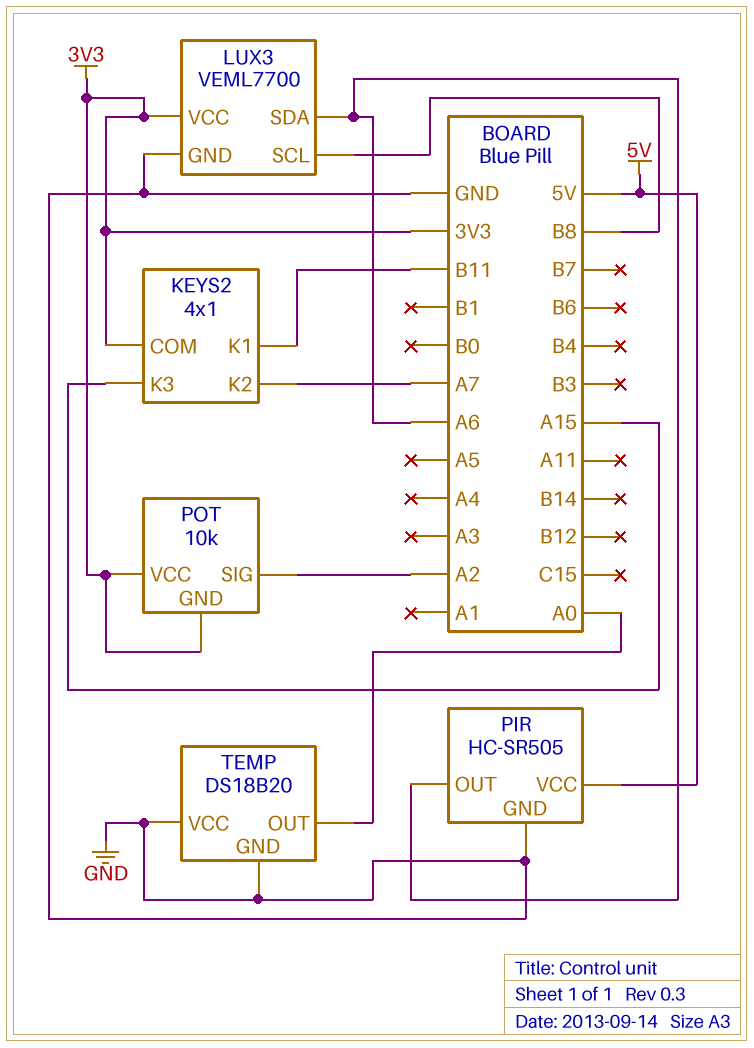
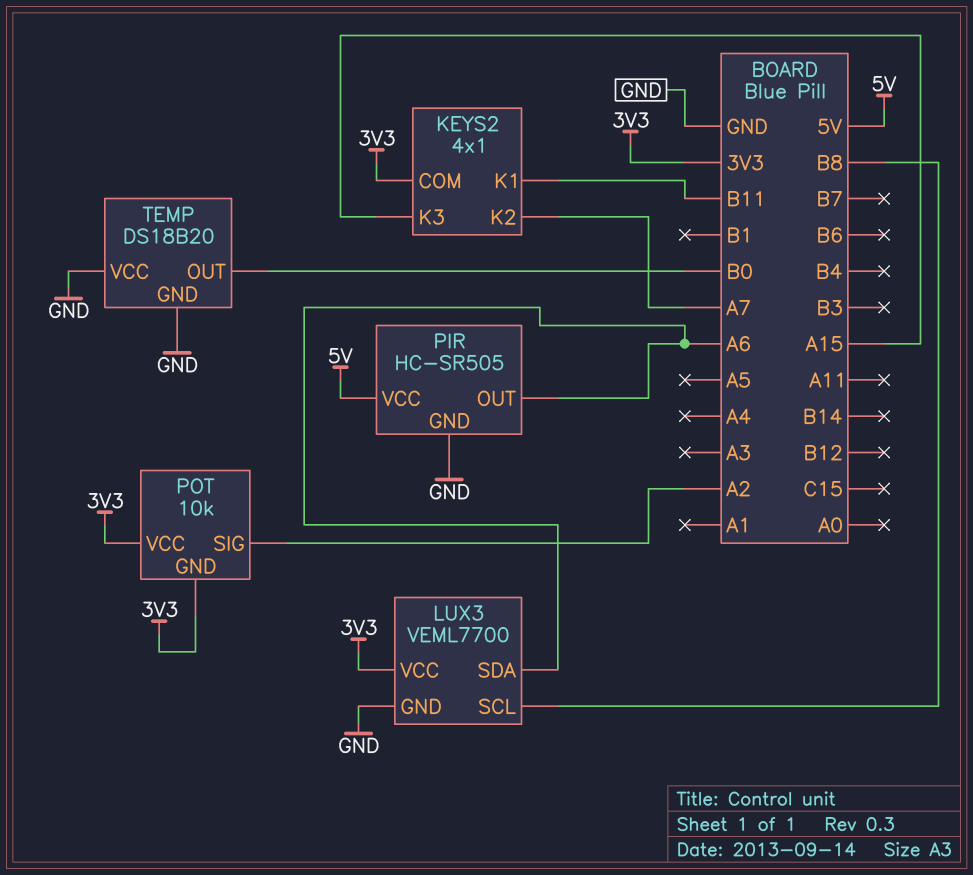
TEMP pin OUT: A0 -> B0

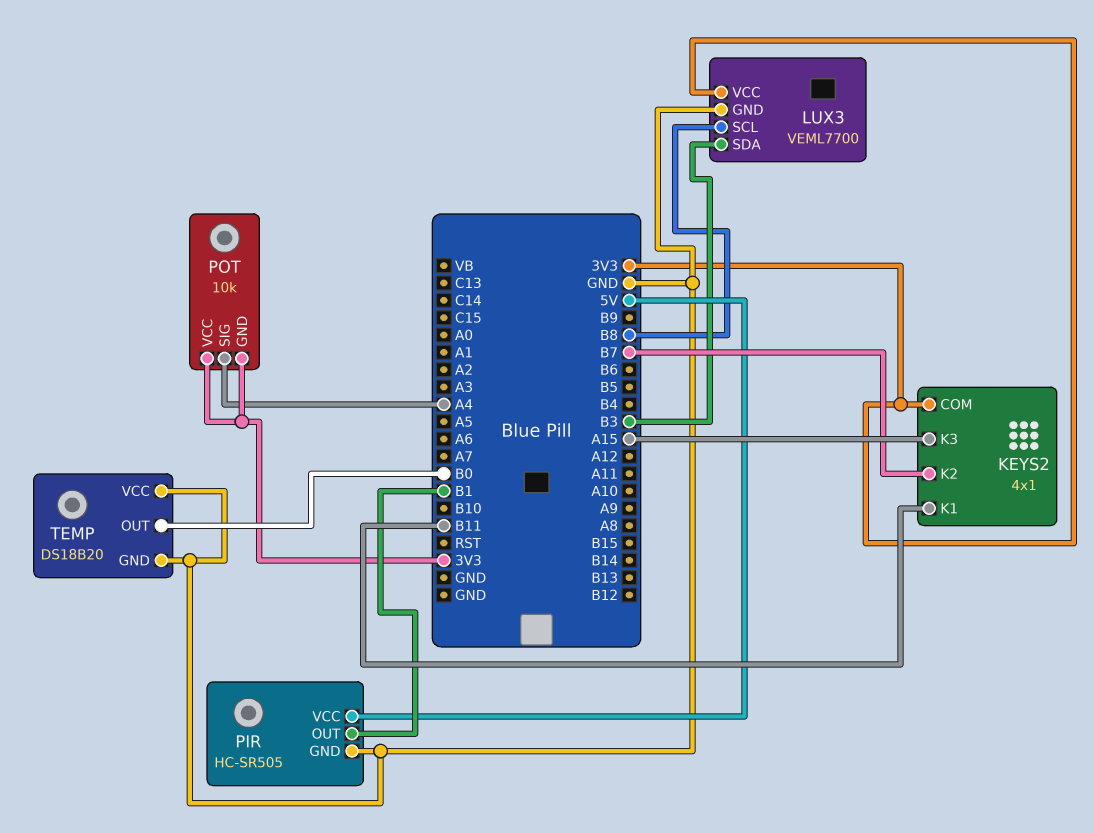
KEYS2 pin K2: A7 -> B7
LUX3 pin SDA: A6 -> B3
PIR pin OUT: A6 -> B1
POT pin SIG: A2 -> A4

